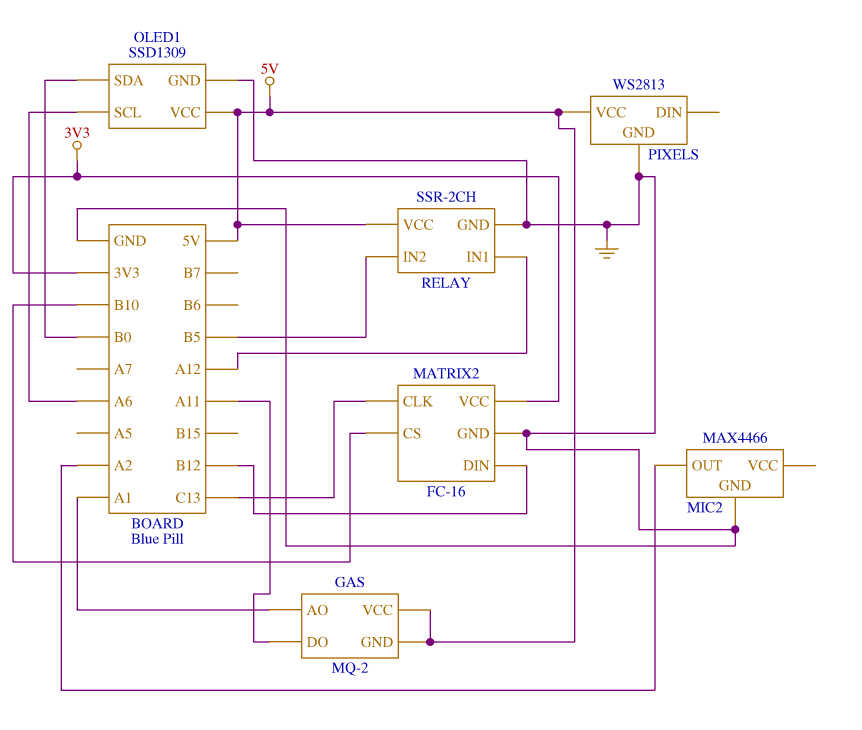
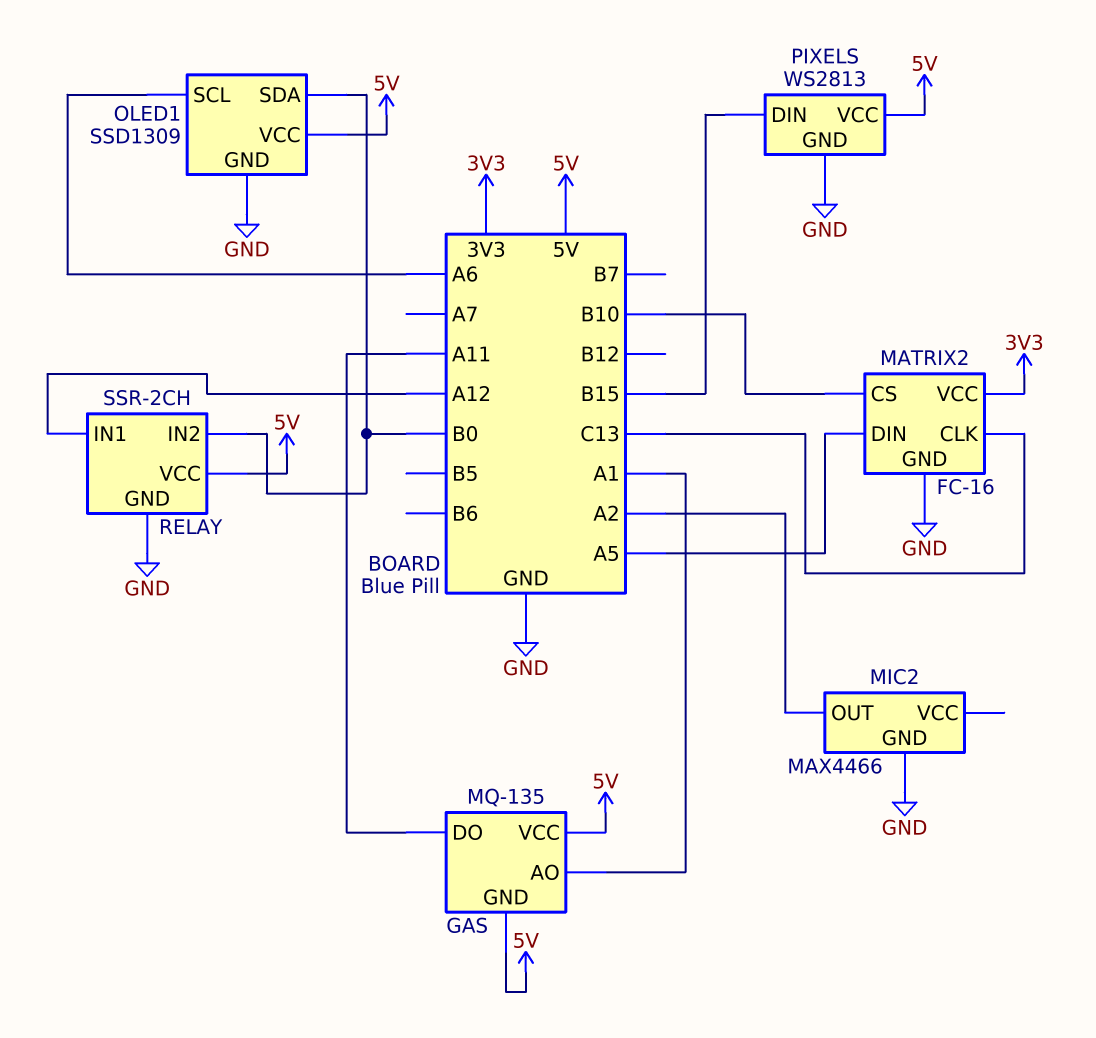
GAS: MQ-2 -> MQ-135
MATRIX2 pin DIN: B12 -> A5
PIXELS pin DIN: none -> B15
RELAY pin IN2: B5 -> B0

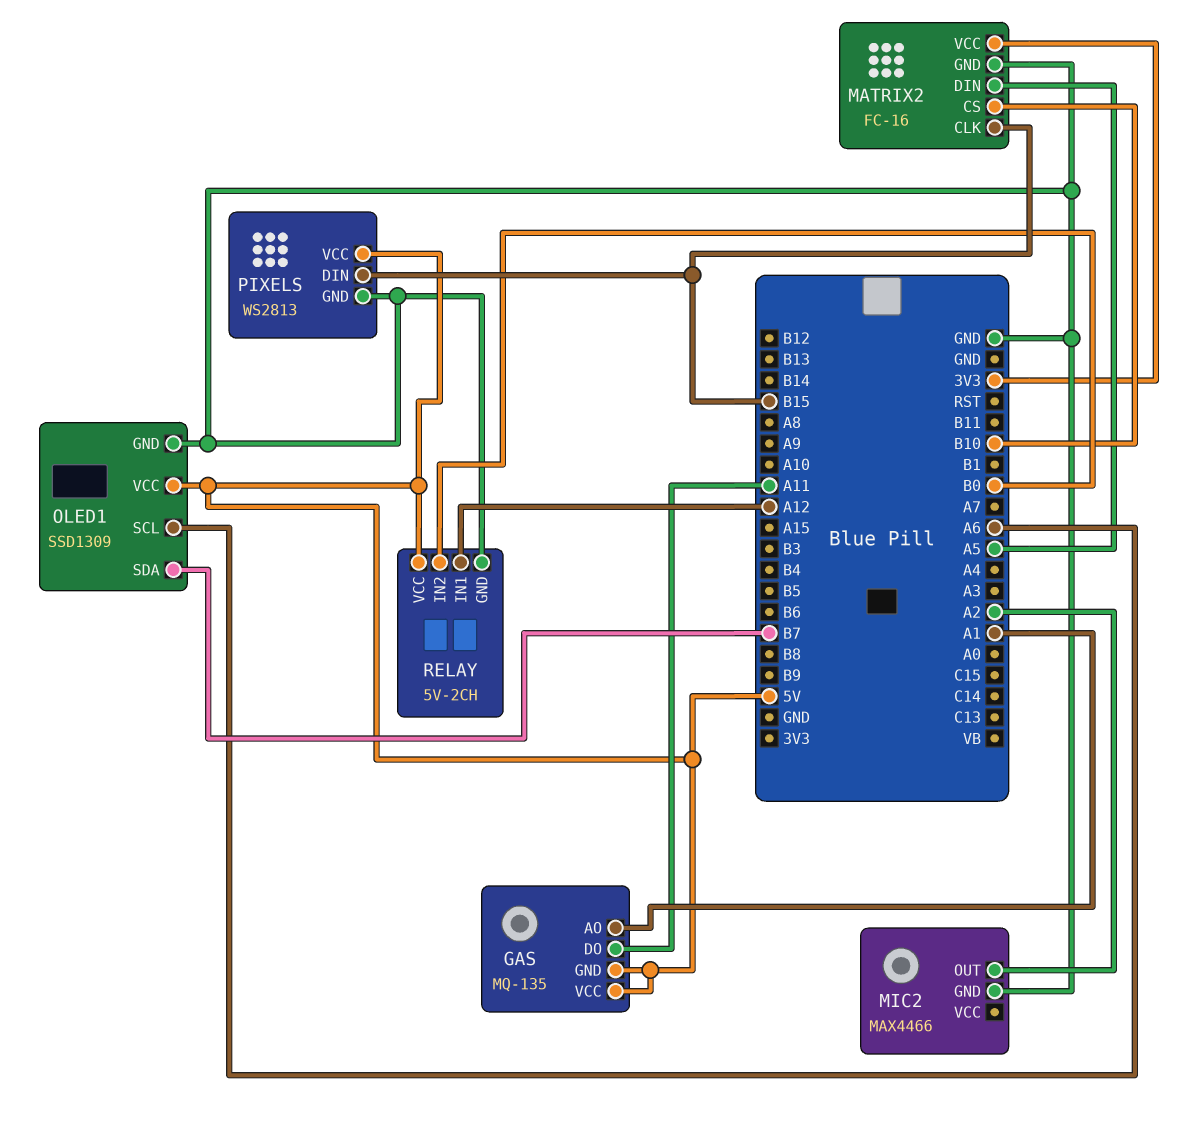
MATRIX2 pin CLK: C13 -> B15
OLED1 pin SDA: B0 -> B7
RELAY: SSR-2CH -> 5V-2CH

